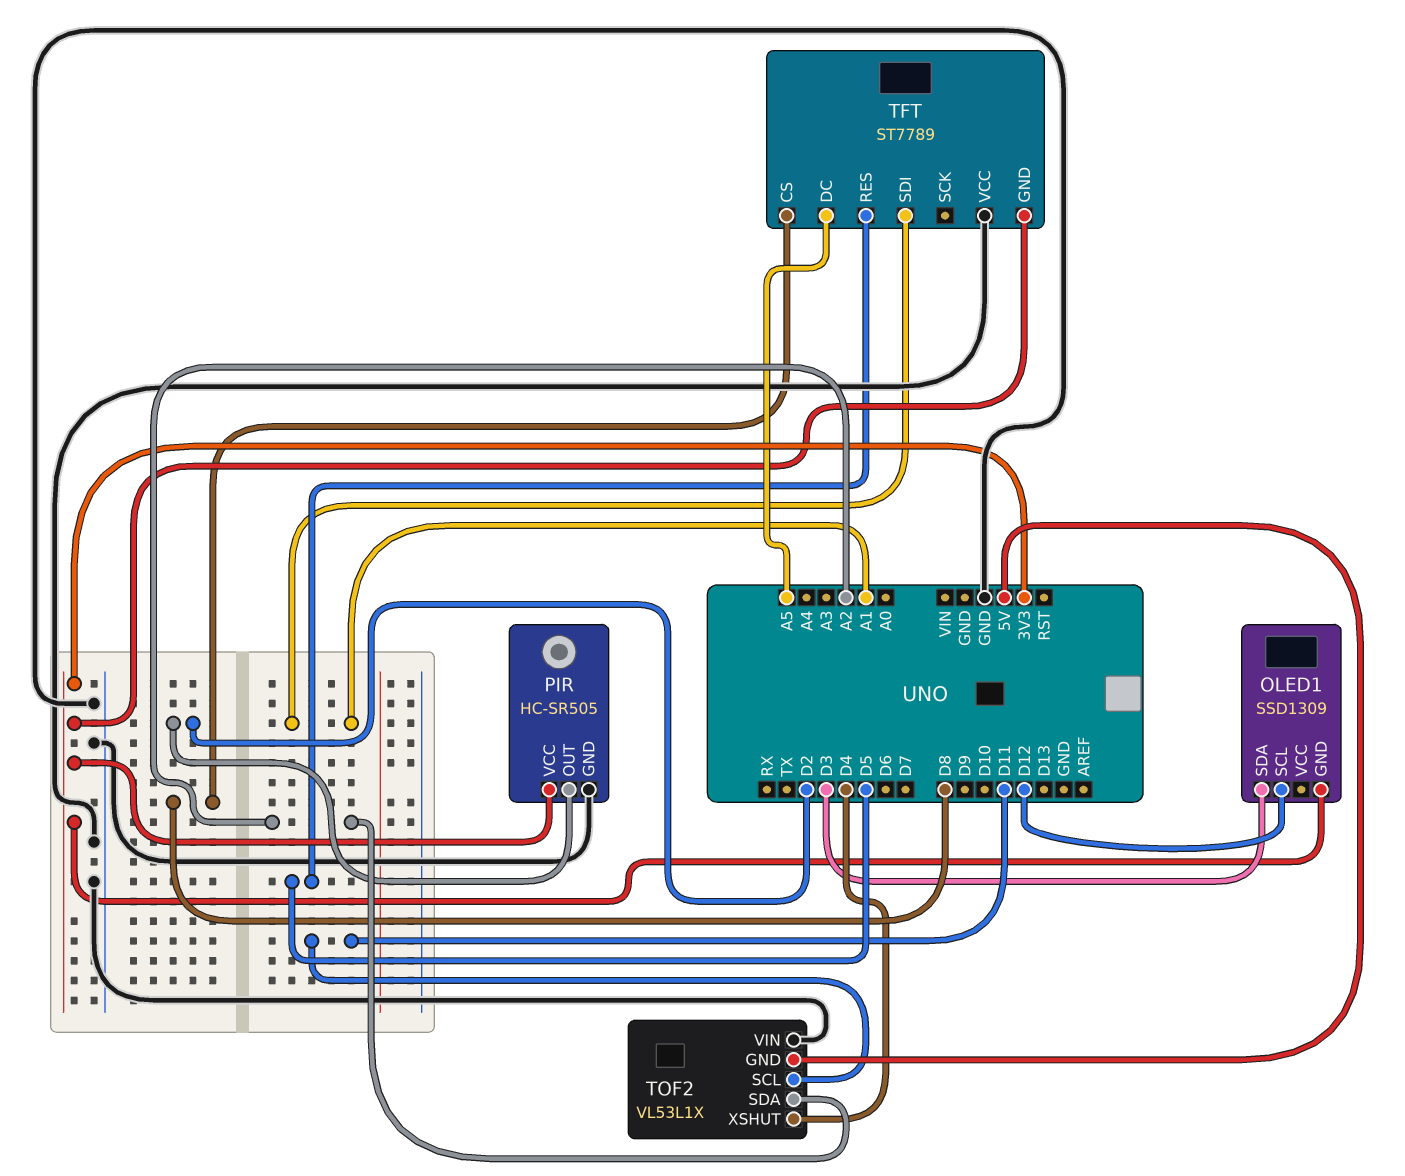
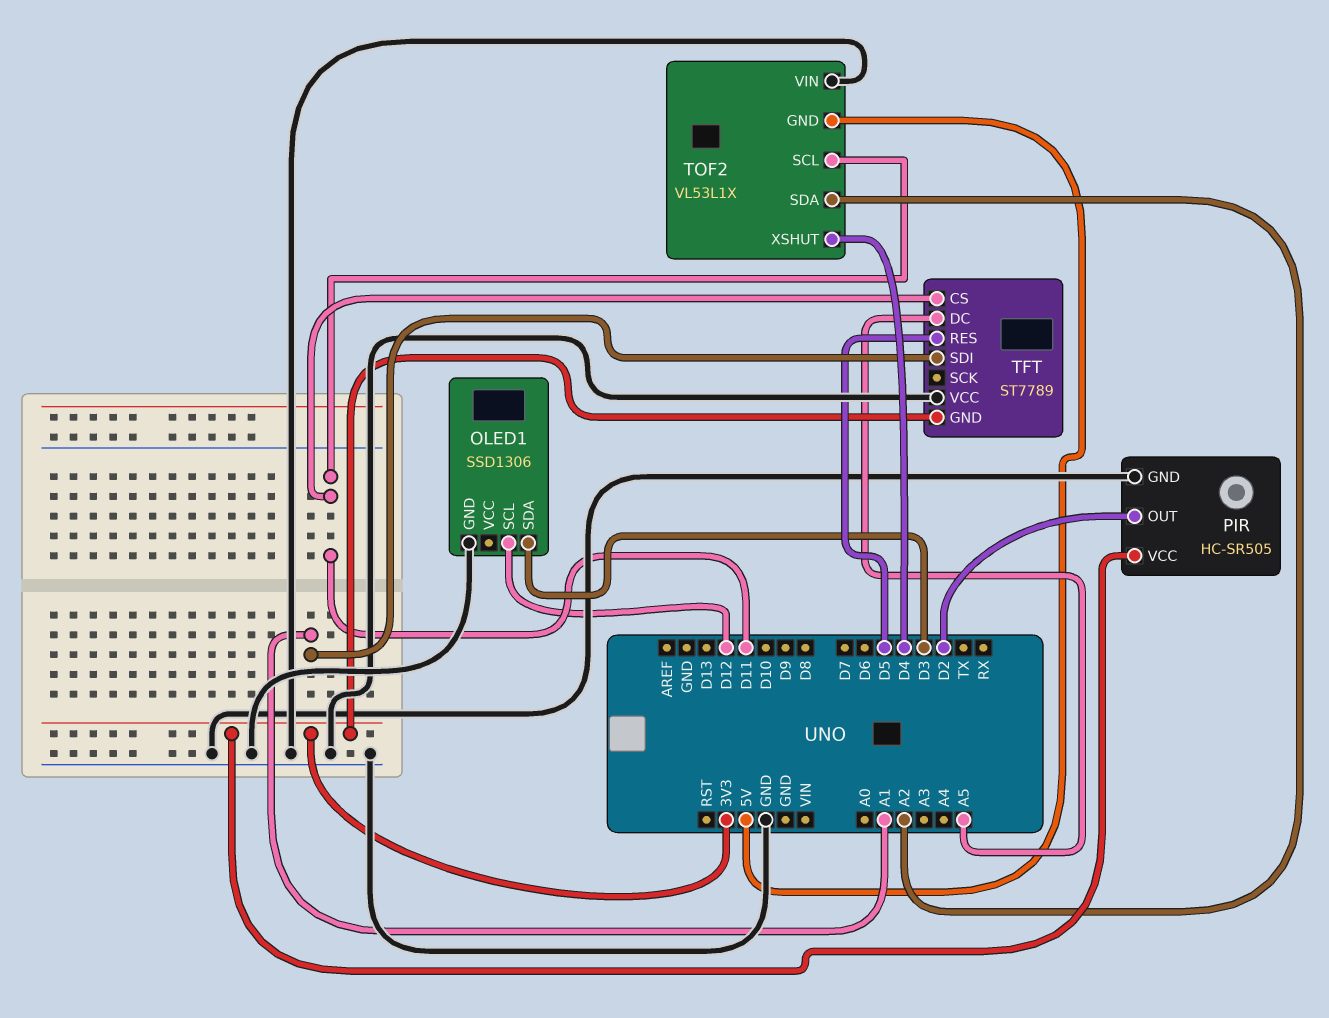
OLED1: SSD1309 -> SSD1306
OLED1 pin GND: 3V3 -> GND
TFT pin CS: D8 -> D11

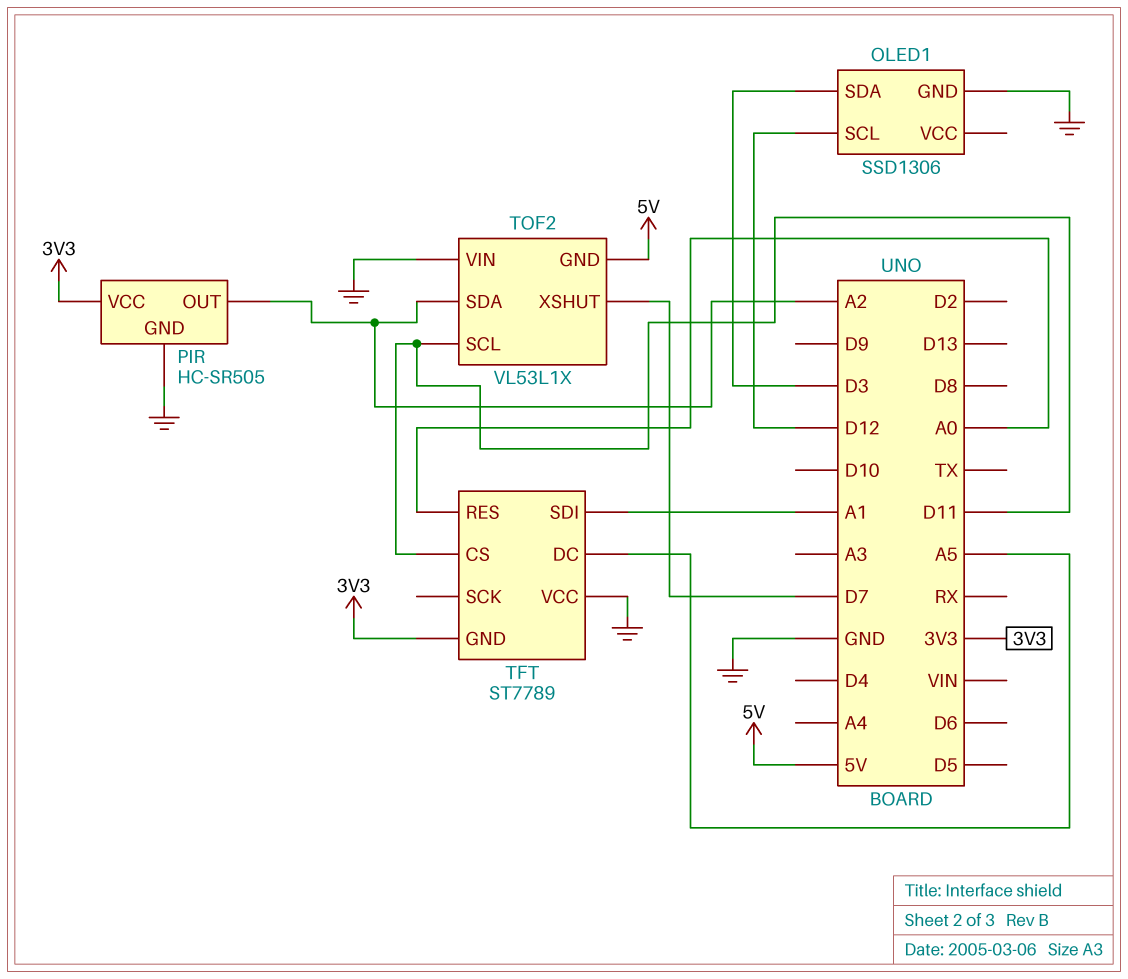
PIR pin OUT: D2 -> A2
TFT pin RES: D5 -> A0
TOF2 pin XSHUT: D4 -> D7

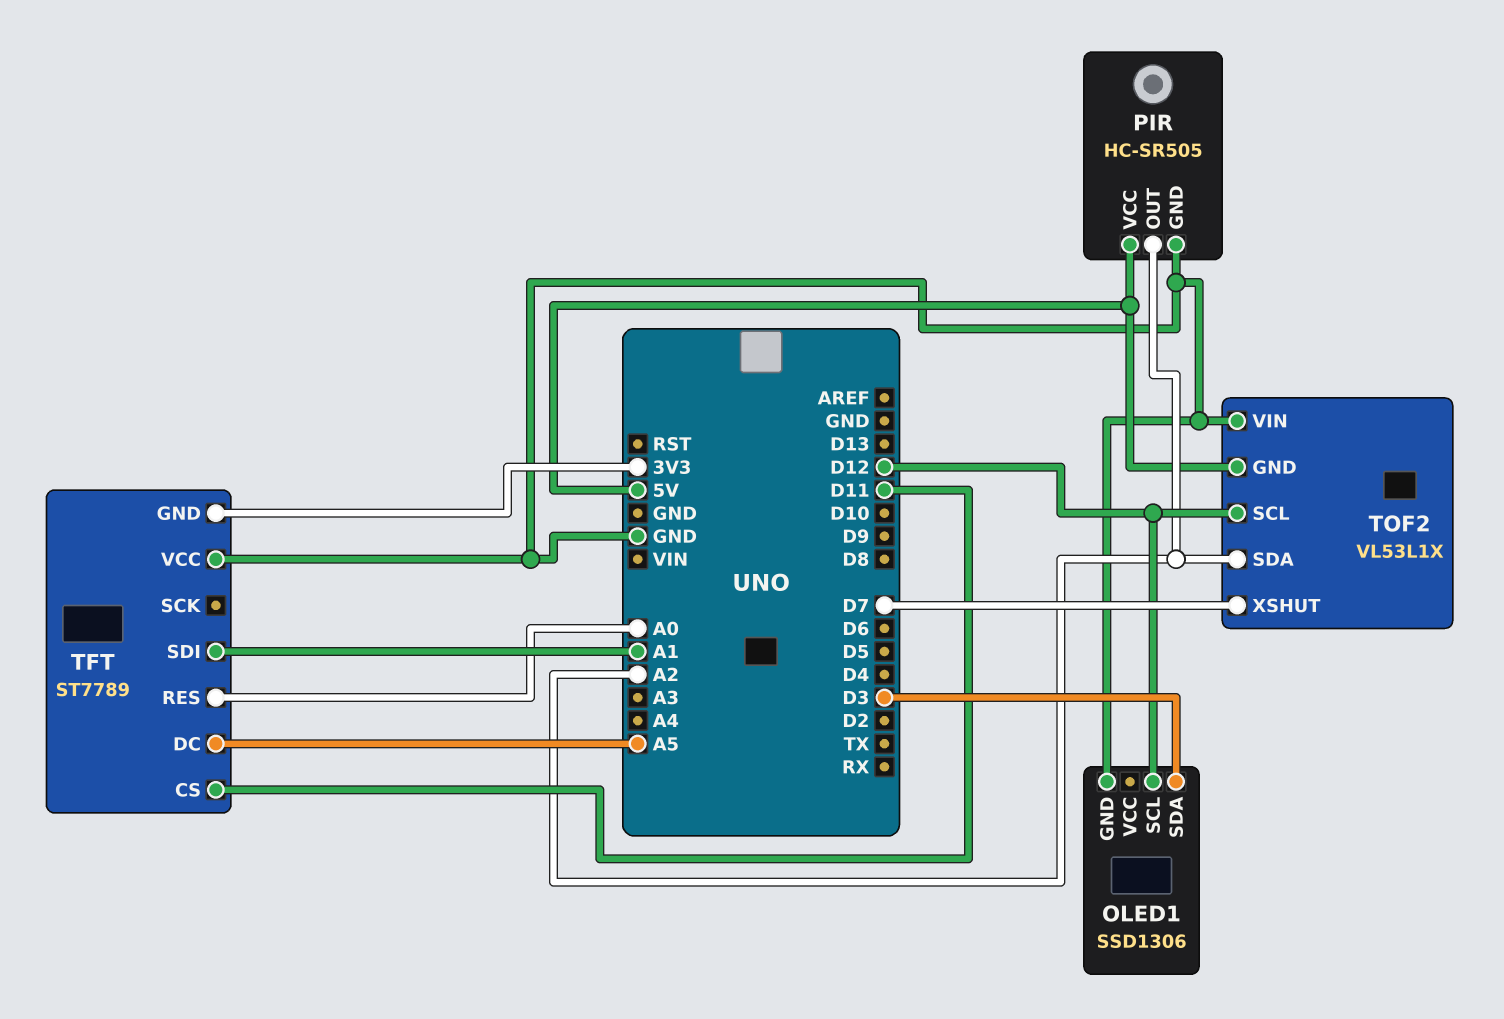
PIR pin VCC: 3V3 -> 5V
TOF2 pin SCL: D11 -> D12

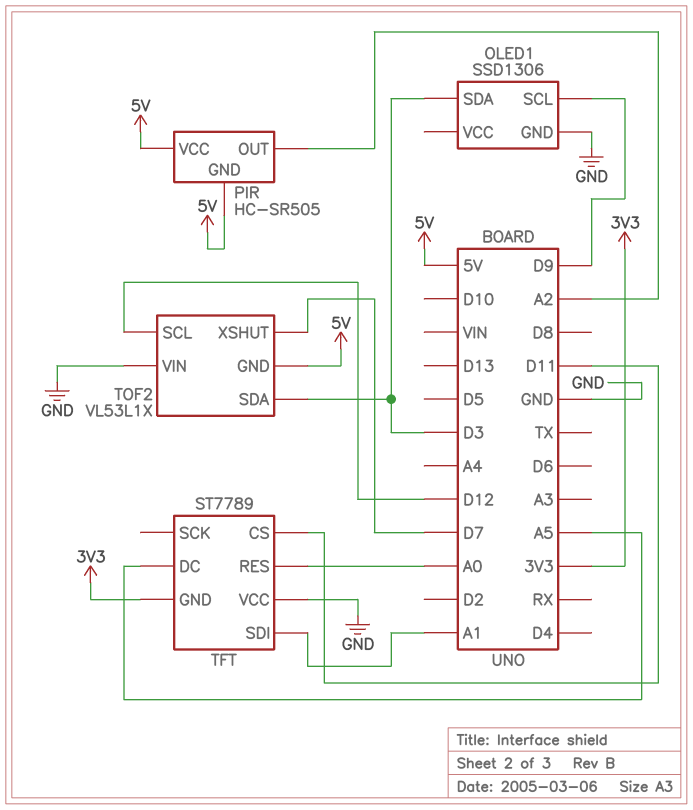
OLED1 pin SCL: D12 -> D9
PIR pin GND: GND -> 5V
TOF2 pin SDA: A2 -> D3

